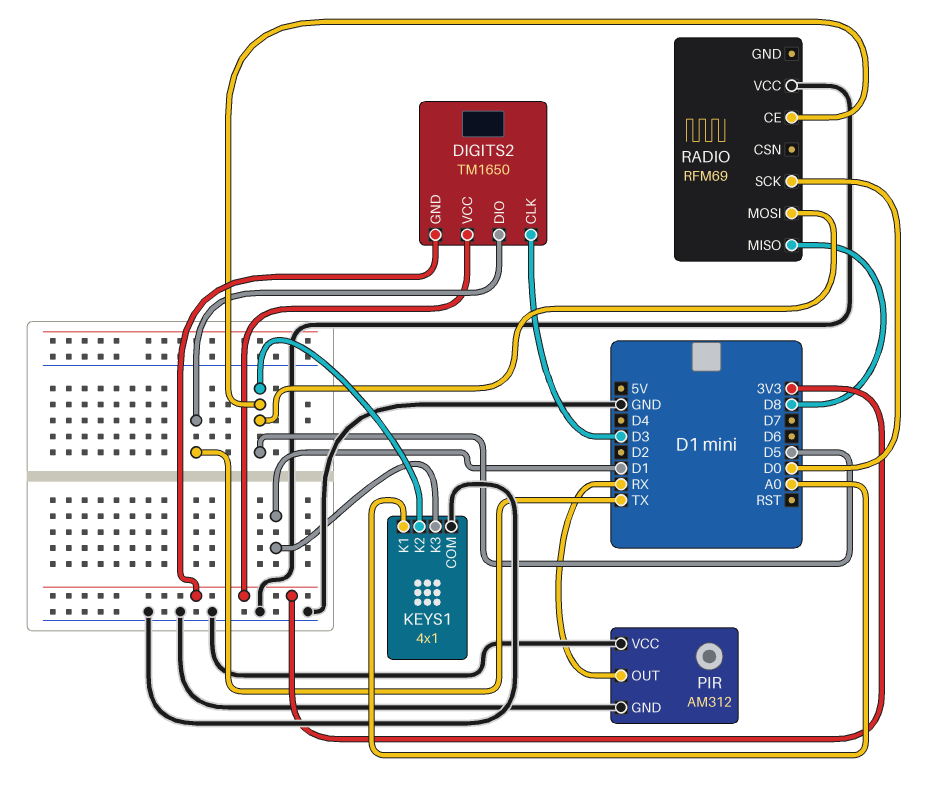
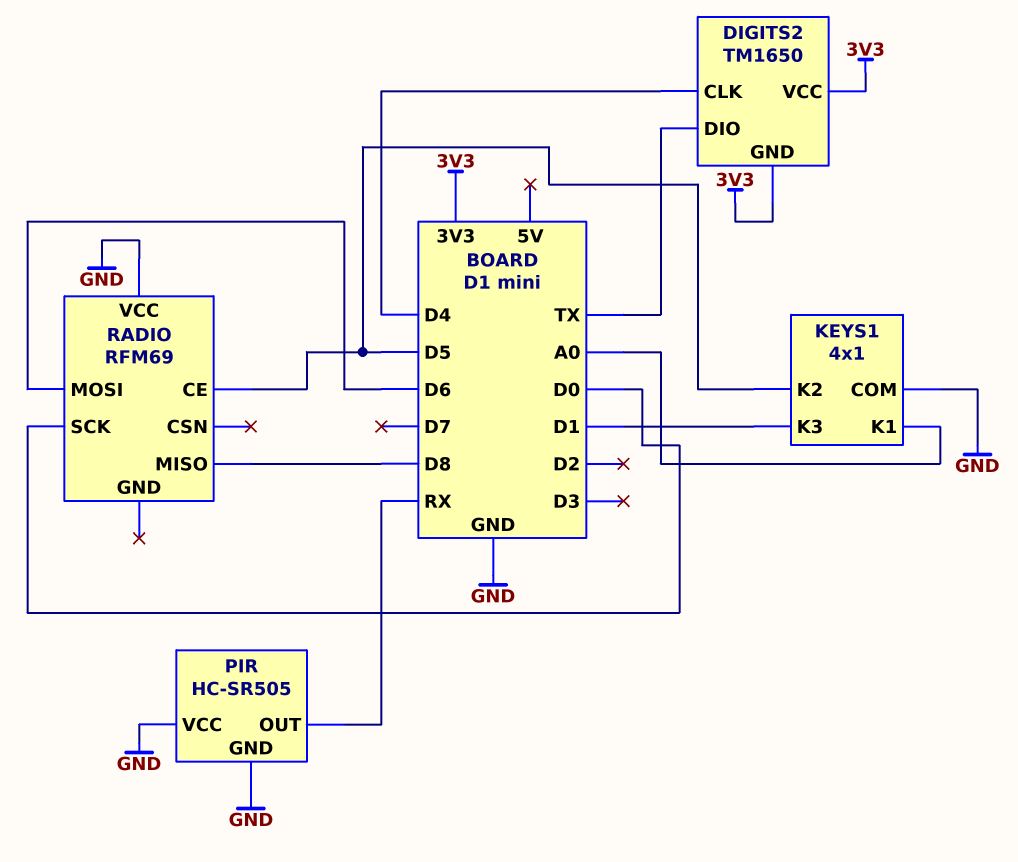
DIGITS2 pin CLK: D3 -> D4
PIR: AM312 -> HC-SR505
RADIO pin MOSI: D5 -> D6

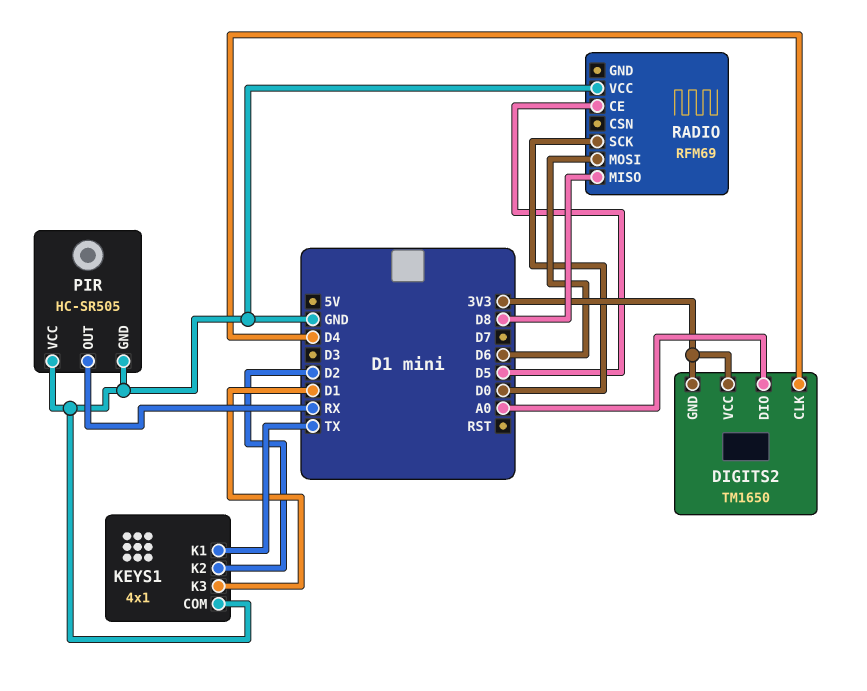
DIGITS2 pin DIO: TX -> A0
KEYS1 pin K1: A0 -> TX
KEYS1 pin K2: D5 -> D2

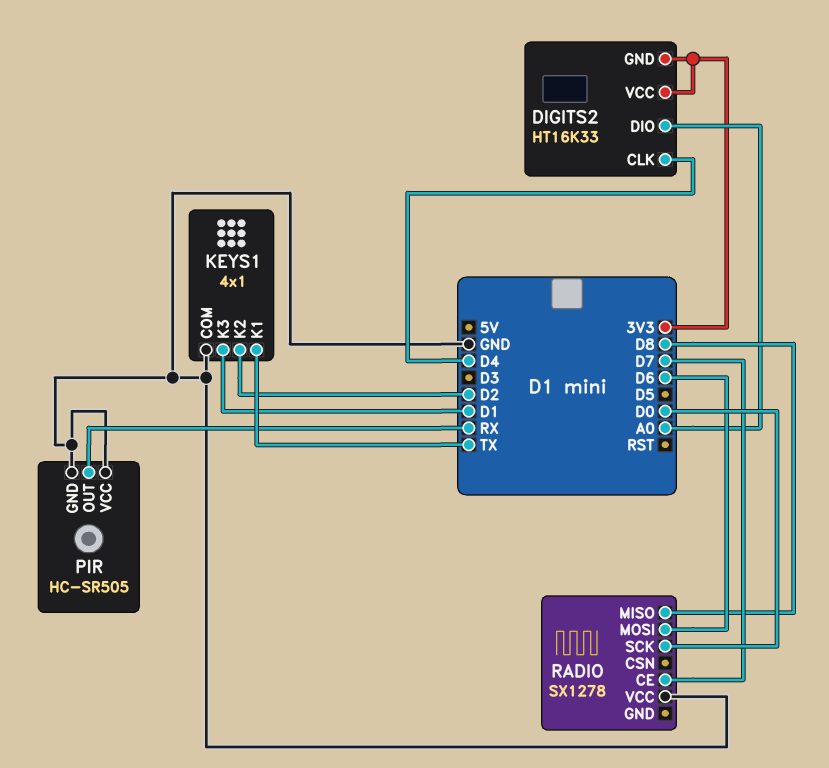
DIGITS2: TM1650 -> HT16K33
RADIO: RFM69 -> SX1278
RADIO pin CE: D5 -> D7

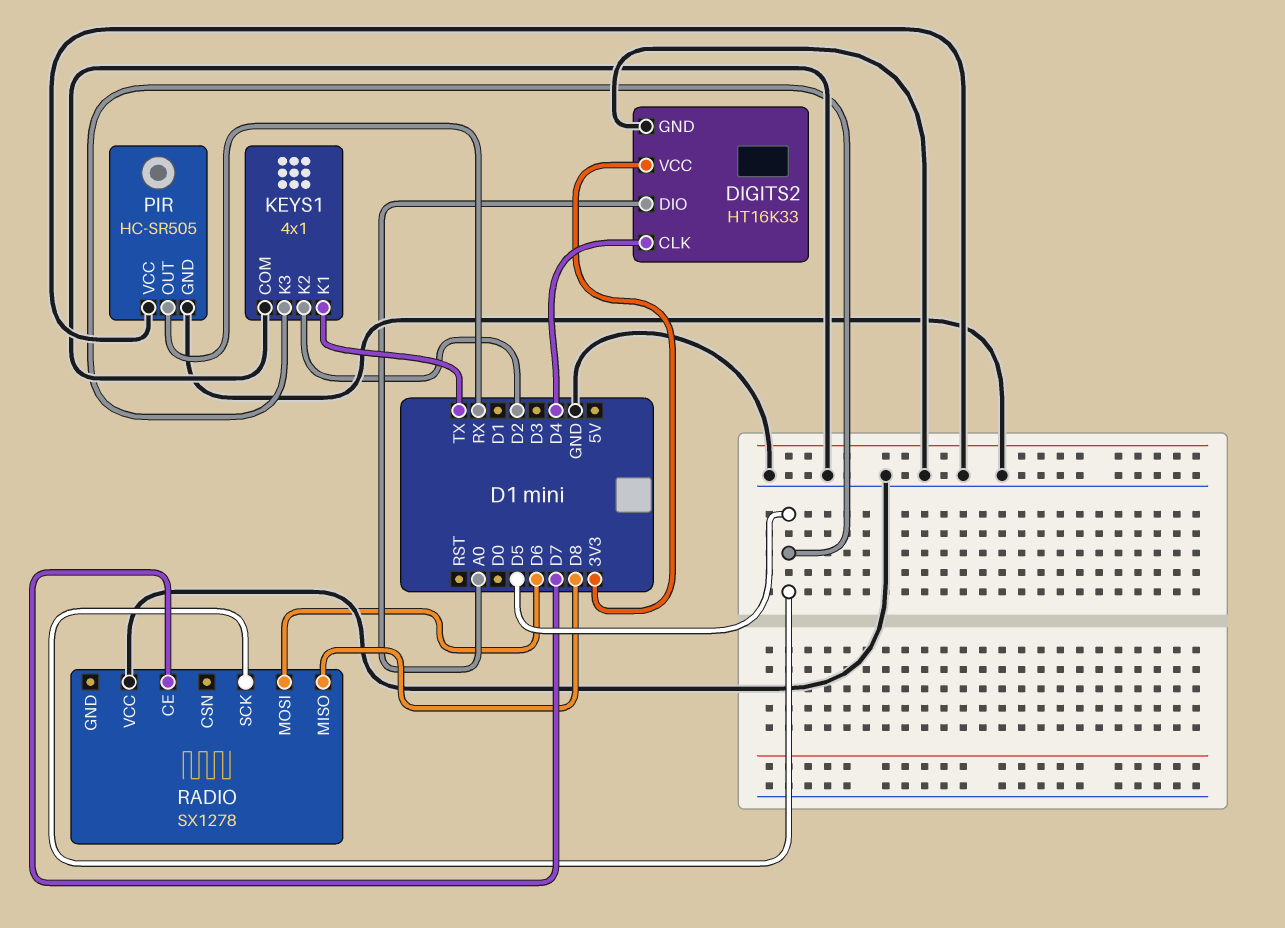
DIGITS2 pin GND: 3V3 -> GND
KEYS1 pin K3: D1 -> D5
RADIO pin SCK: D0 -> D5

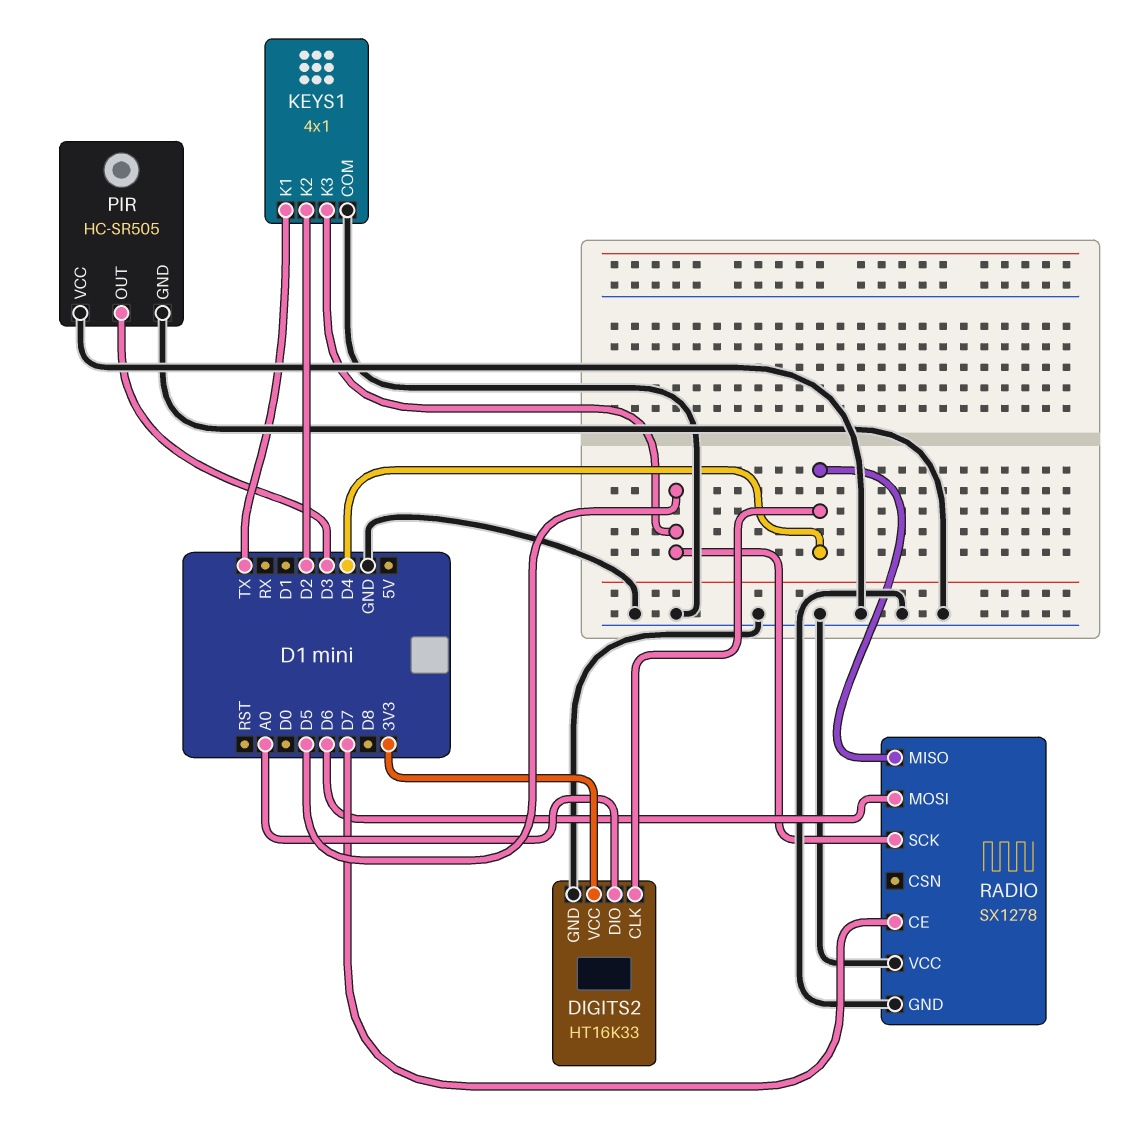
PIR pin OUT: RX -> D3
RADIO pin GND: none -> GND
RADIO pin MISO: D8 -> D4

